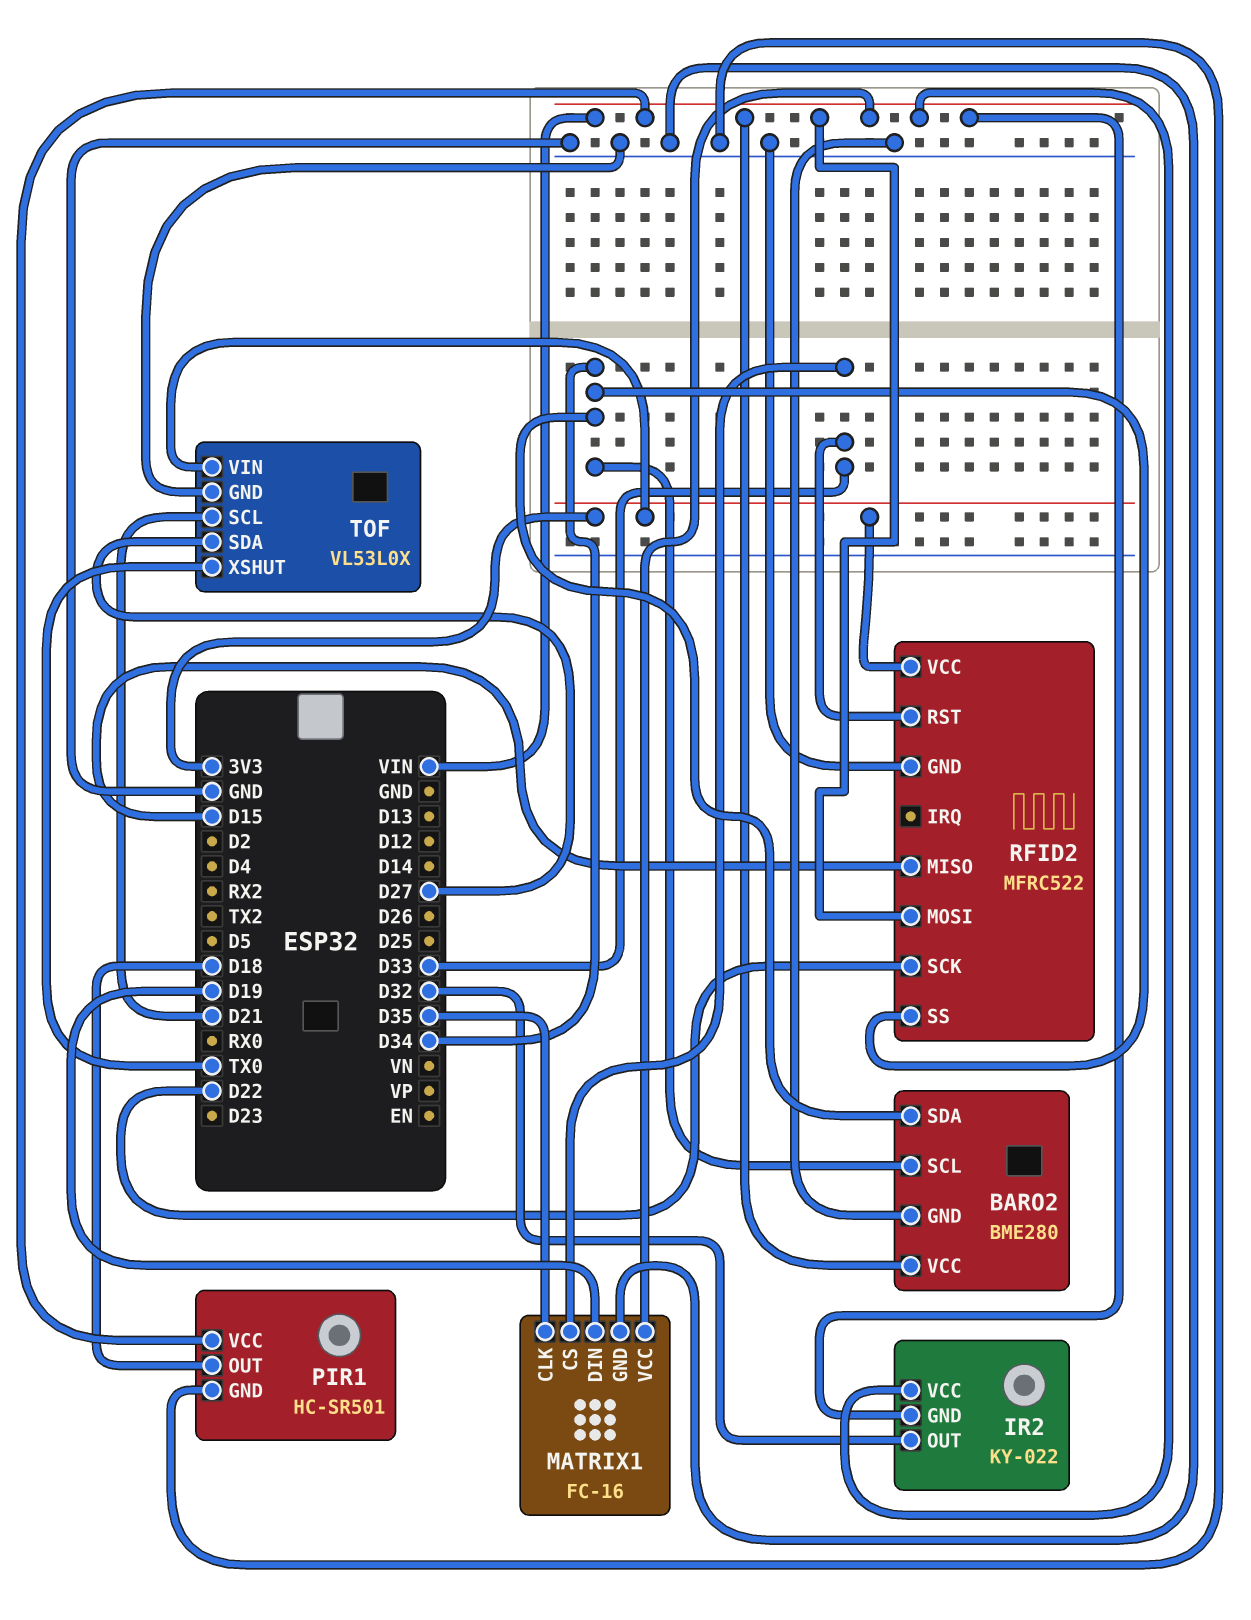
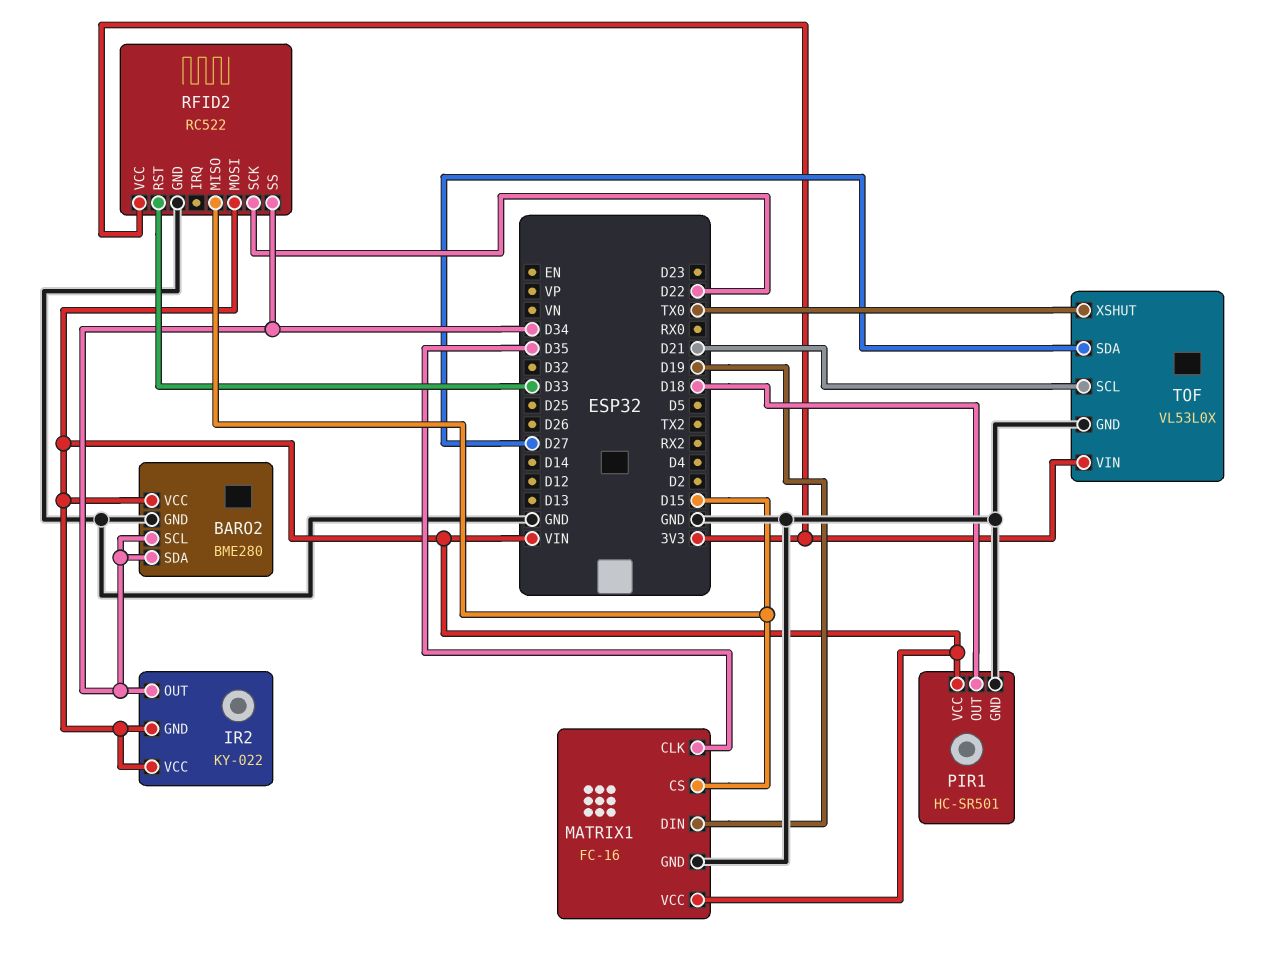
IR2 pin OUT: D32 -> D34
MATRIX1 pin CS: D33 -> D15
RFID2: MFRC522 -> RC522

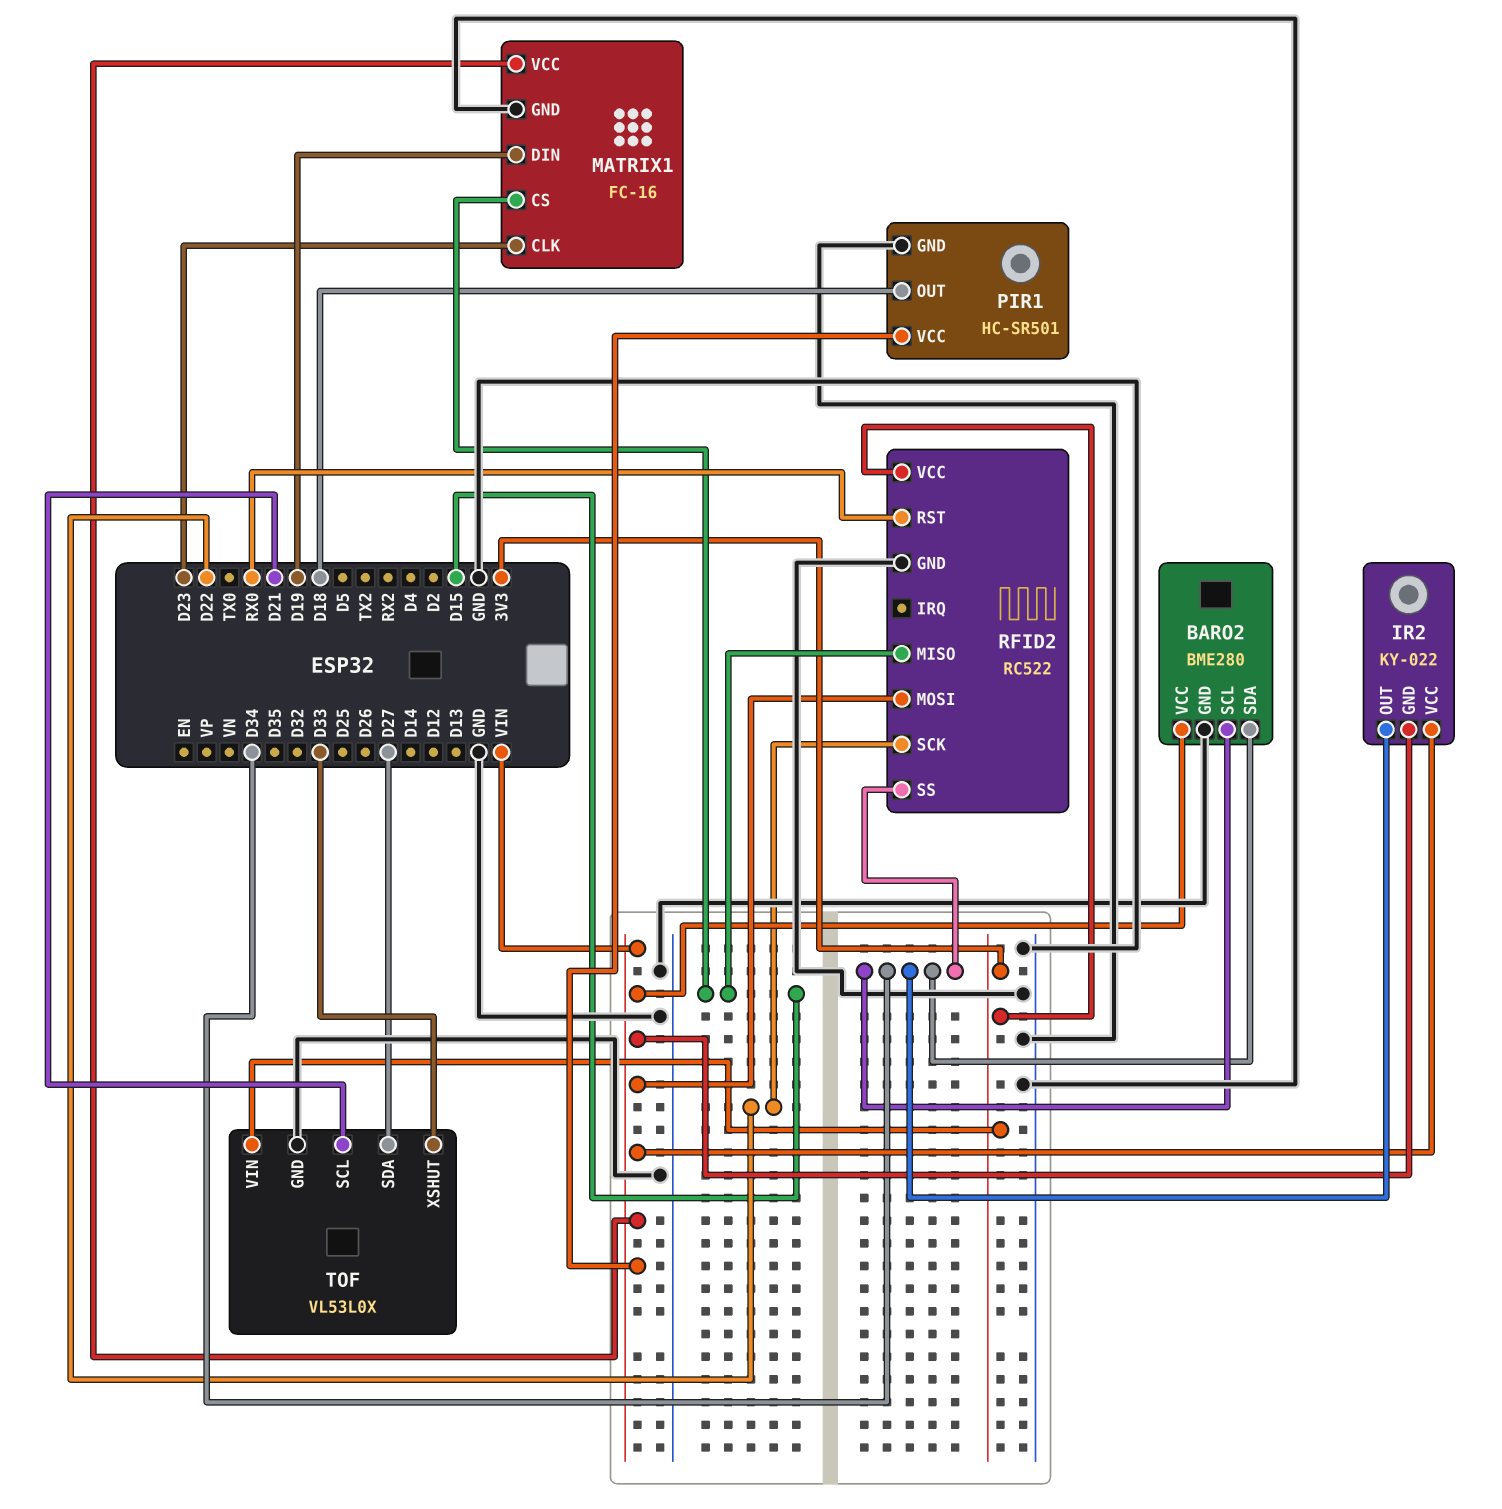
MATRIX1 pin CLK: D35 -> D23
RFID2 pin RST: D33 -> RX0
TOF pin XSHUT: TX0 -> D33

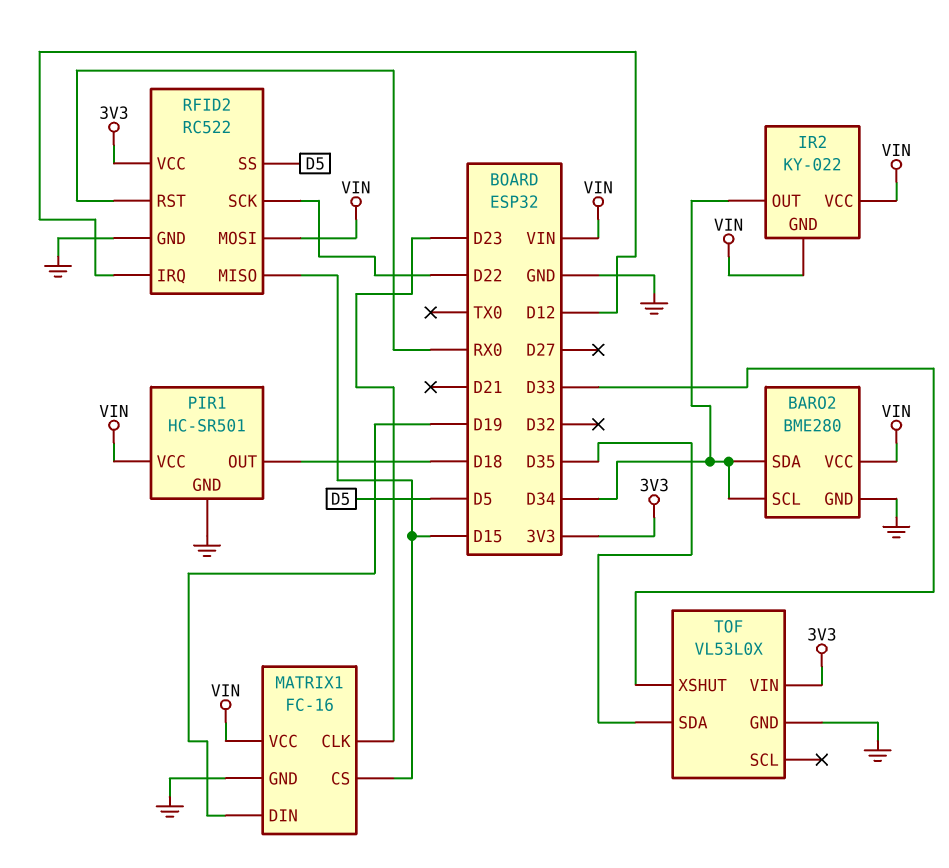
RFID2 pin IRQ: none -> D12
RFID2 pin SS: D34 -> D5
TOF pin SCL: D21 -> none
TOF pin SDA: D27 -> D35

